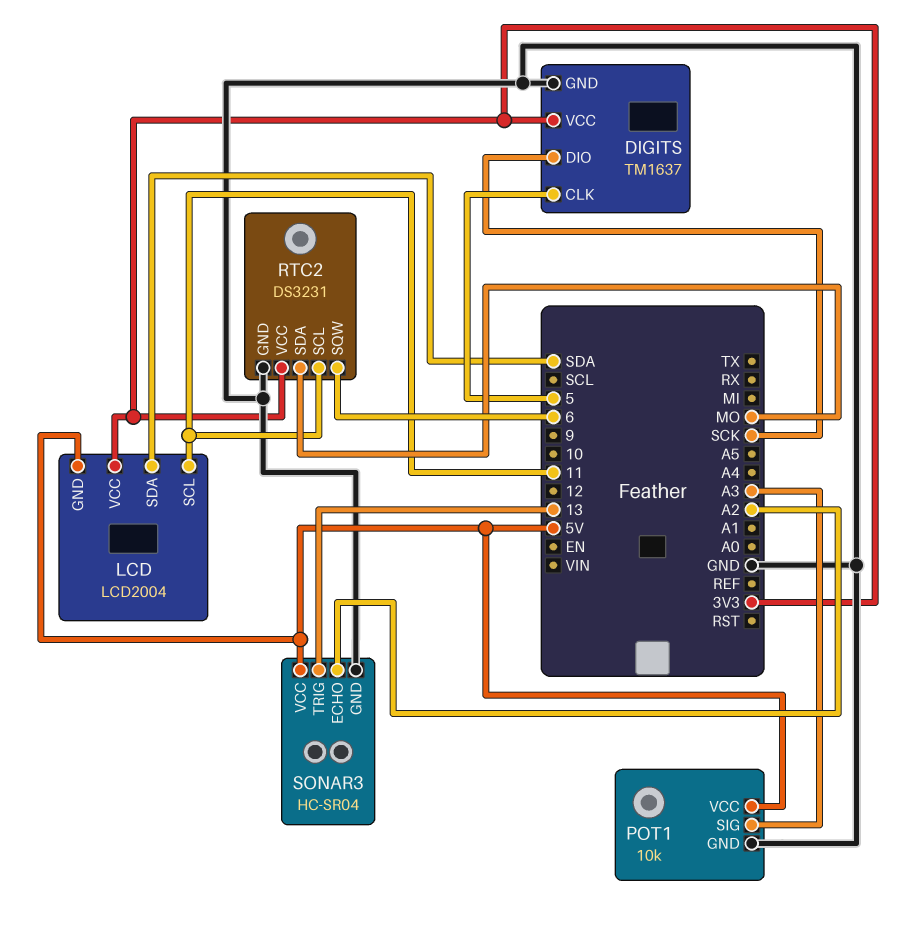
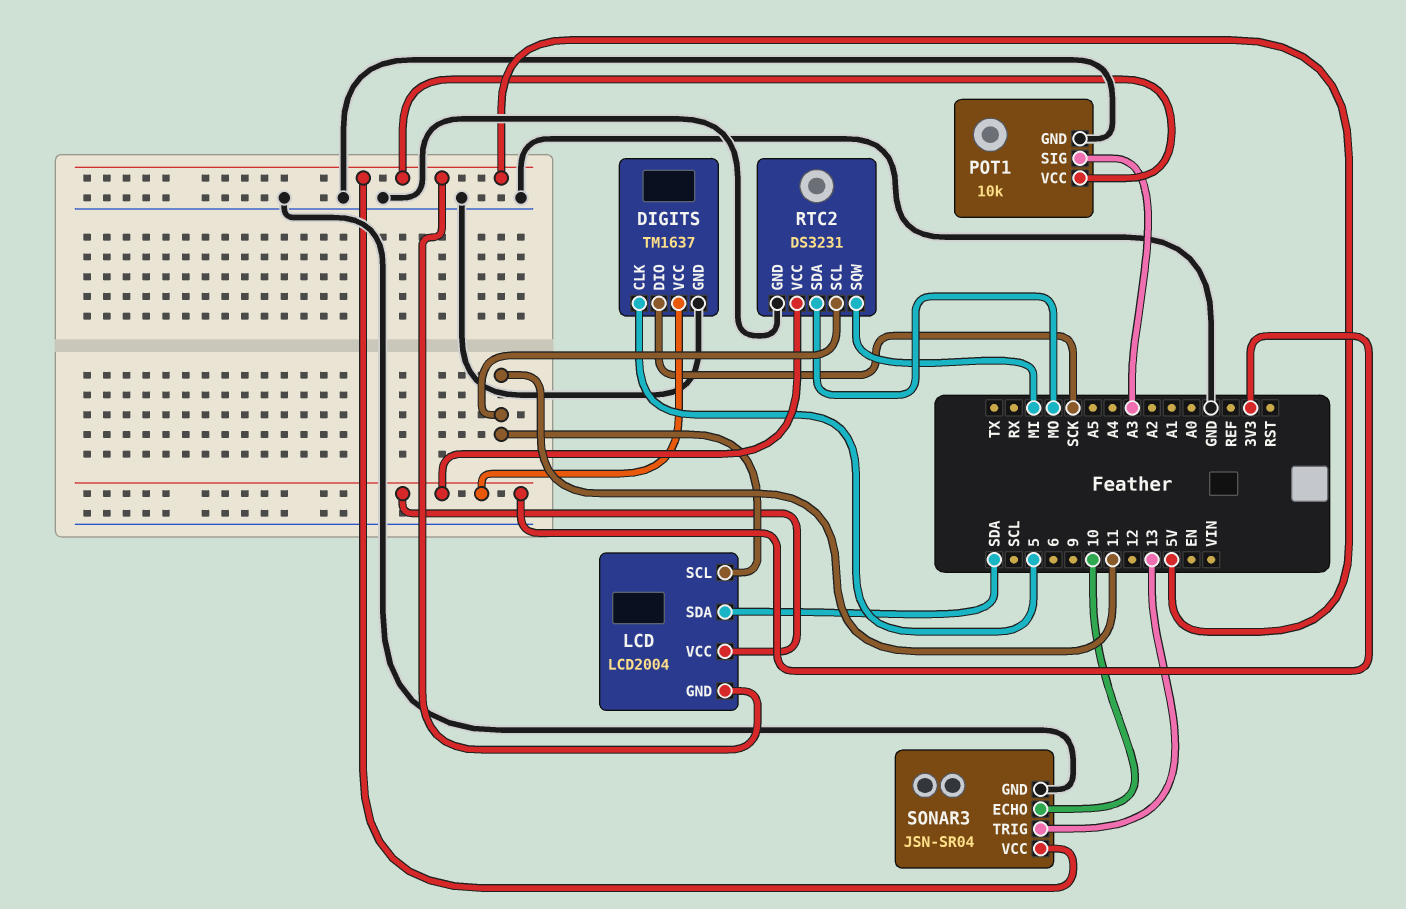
RTC2 pin SQW: 6 -> MI
SONAR3: HC-SR04 -> JSN-SR04
SONAR3 pin ECHO: A2 -> 10

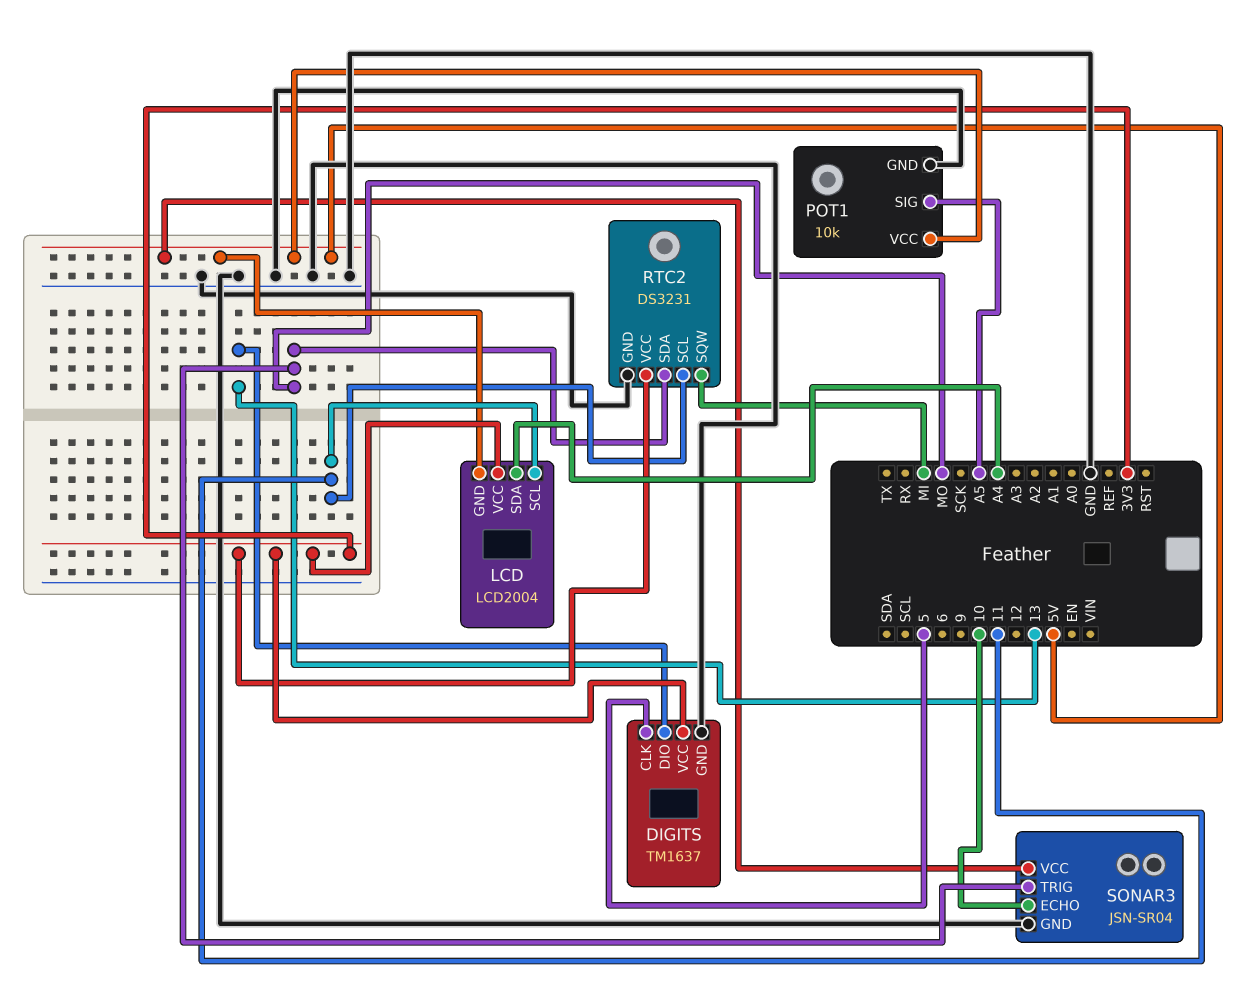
DIGITS pin DIO: SCK -> 13
LCD pin SDA: SDA -> A4
POT1 pin SIG: A3 -> A5
SONAR3 pin TRIG: 13 -> MO

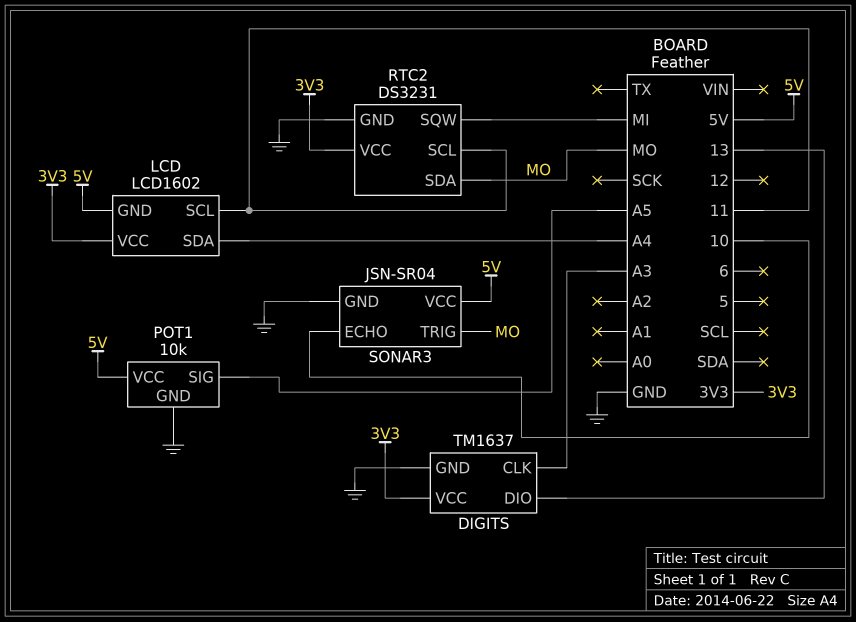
DIGITS pin CLK: 5 -> A3
LCD: LCD2004 -> LCD1602

